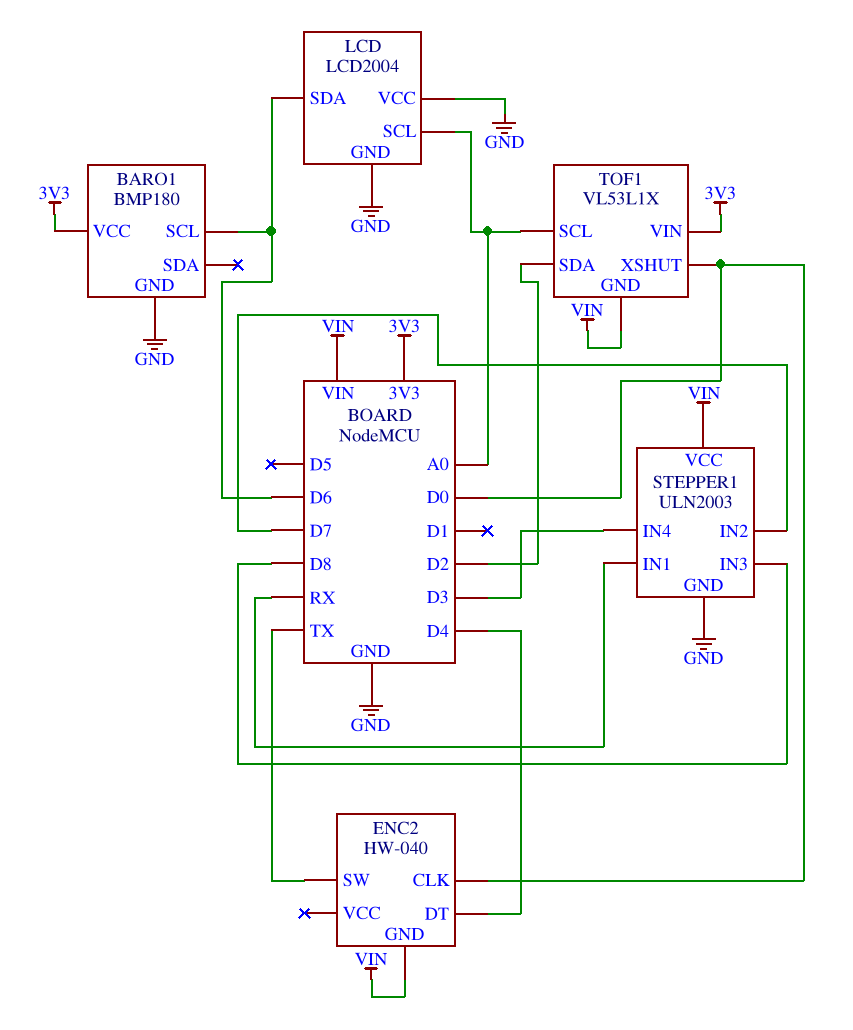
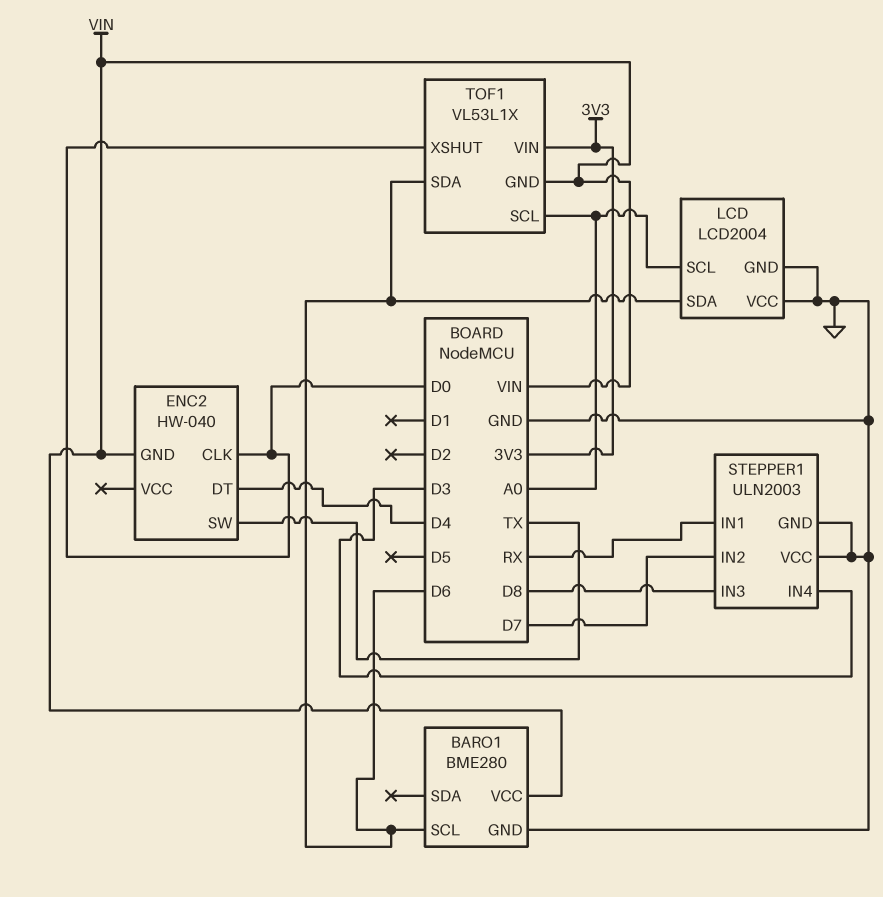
BARO1: BMP180 -> BME280
BARO1 pin VCC: 3V3 -> VIN
STEPPER1 pin VCC: VIN -> GND
TOF1 pin SDA: D2 -> D6

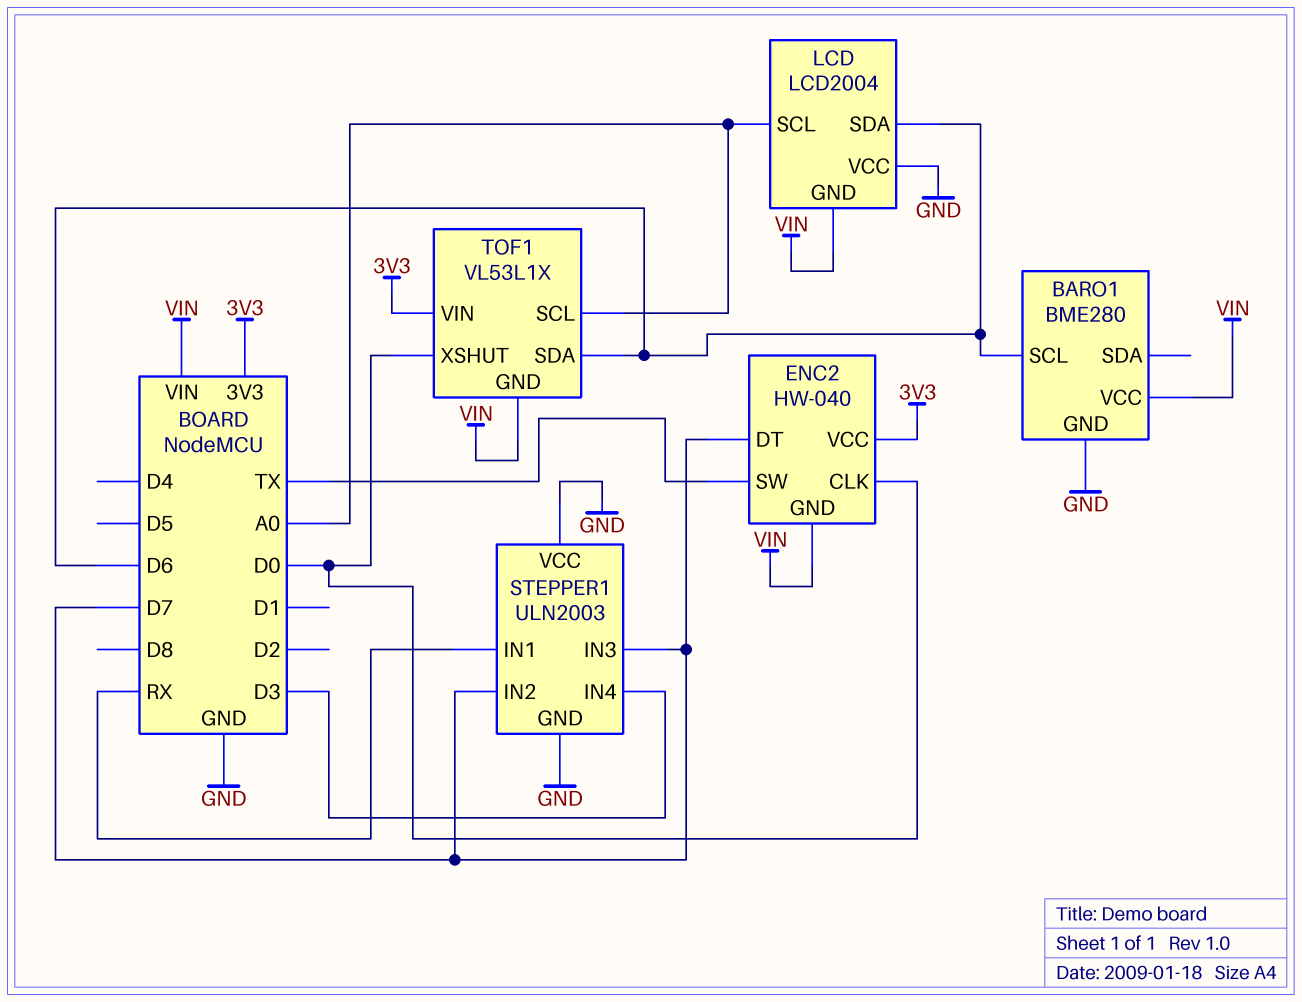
ENC2 pin DT: D4 -> D7
ENC2 pin VCC: none -> 3V3
LCD pin GND: GND -> VIN
STEPPER1 pin IN3: D8 -> D7

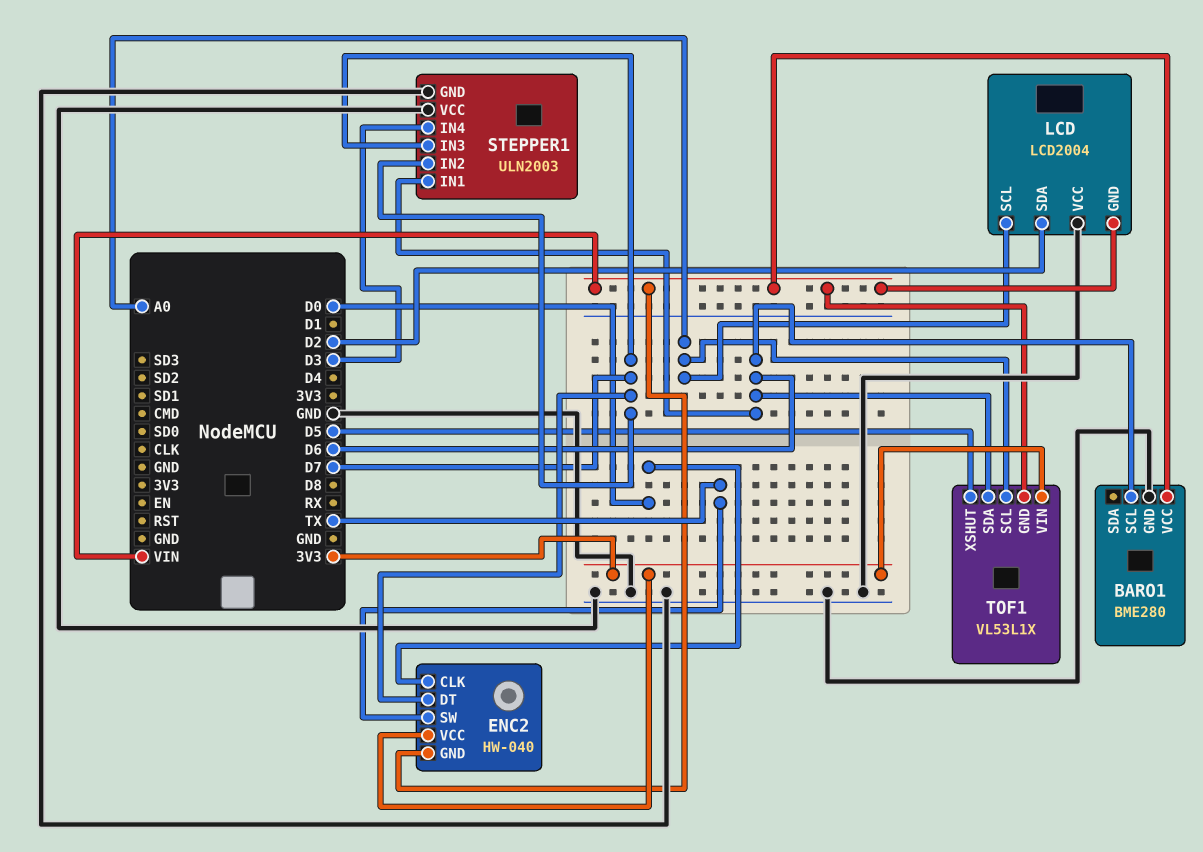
LCD pin SDA: D6 -> D2
STEPPER1 pin IN1: RX -> D6
TOF1 pin XSHUT: D0 -> D5

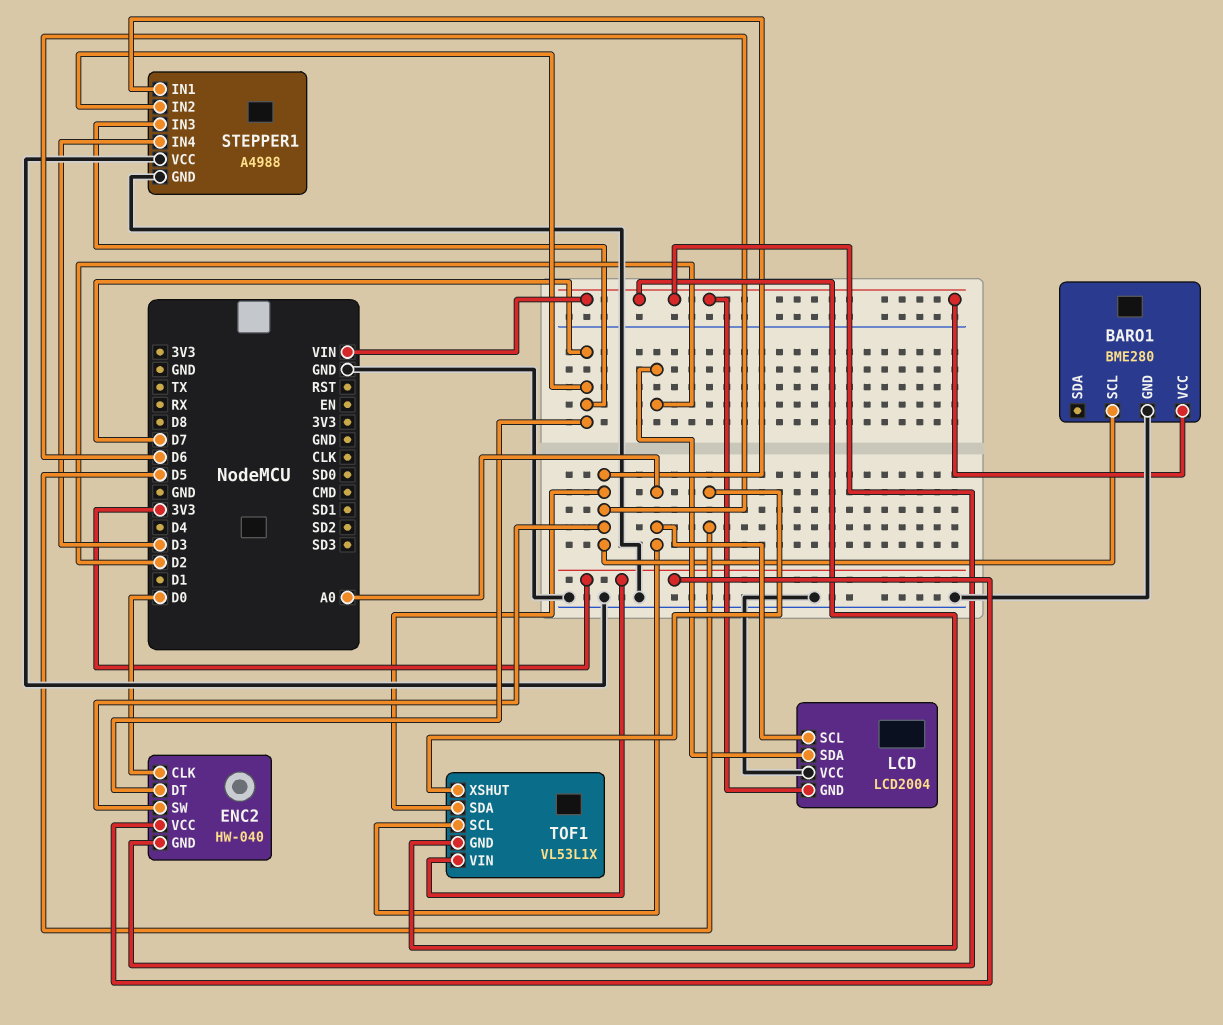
ENC2 pin SW: TX -> D6
STEPPER1: ULN2003 -> A4988

